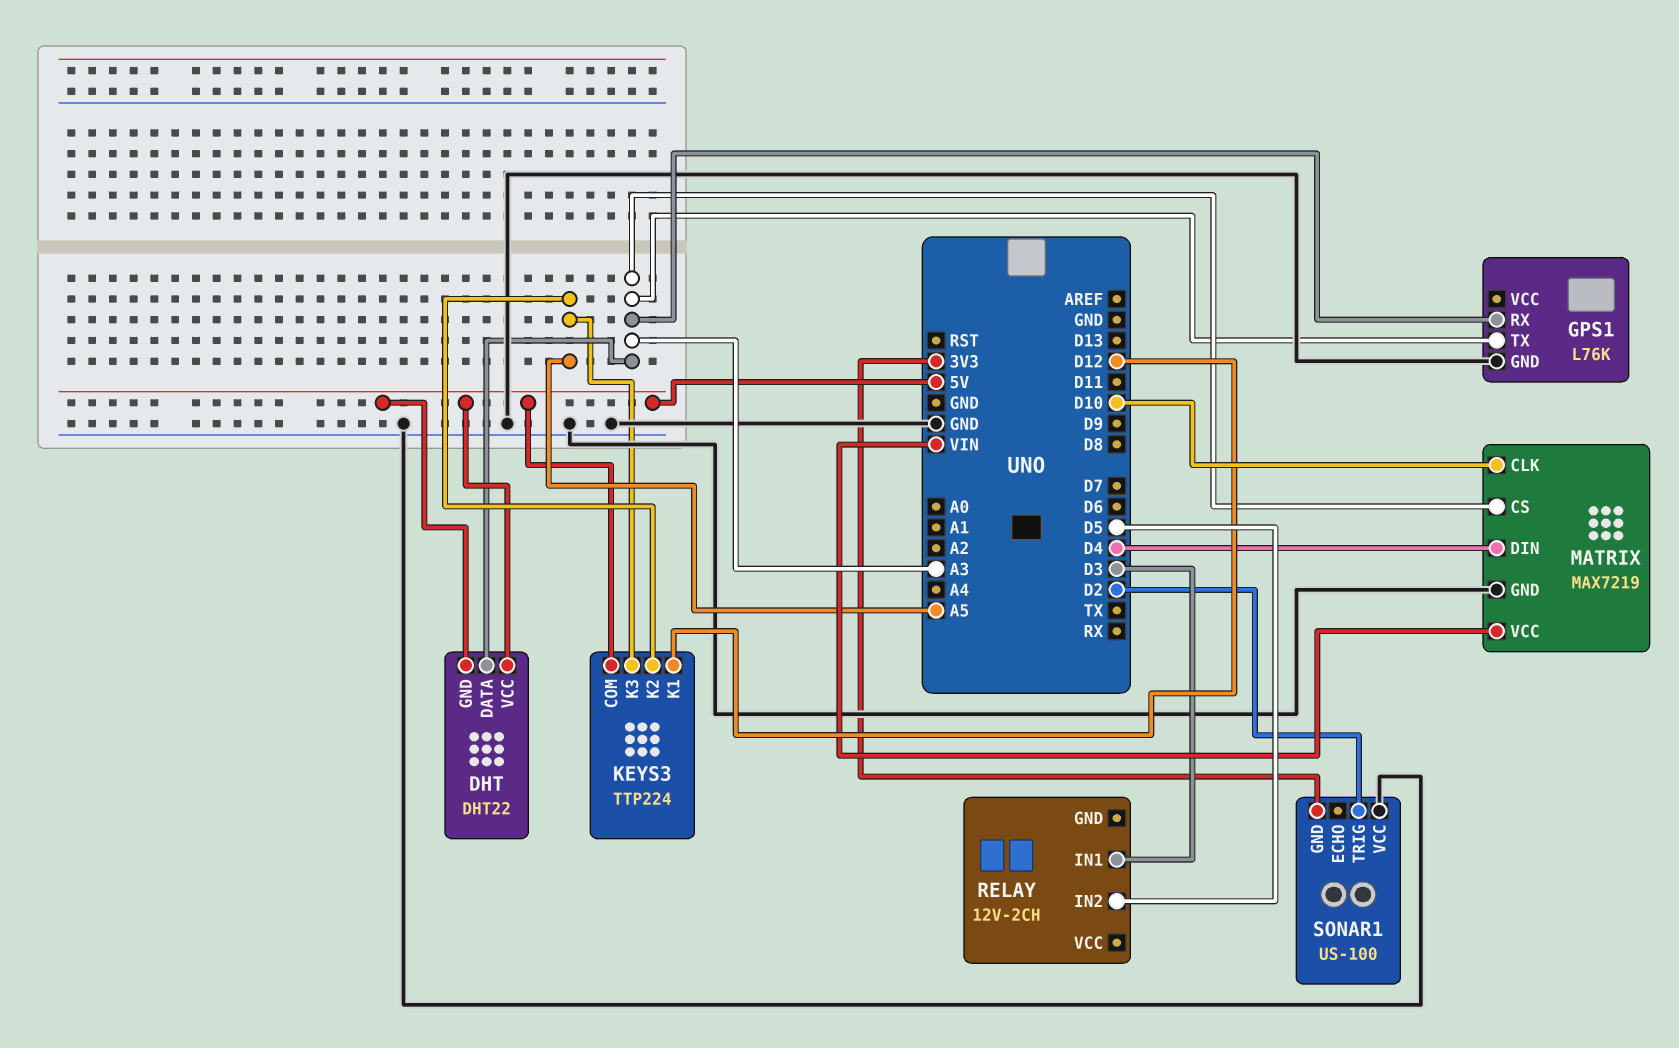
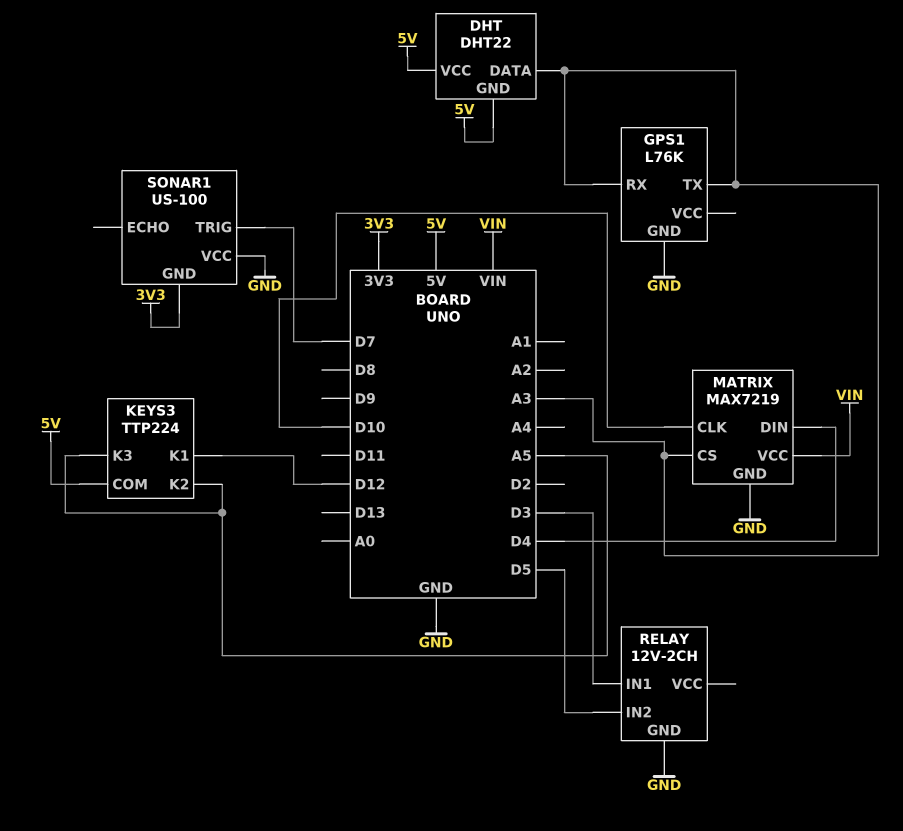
RELAY pin GND: none -> GND
SONAR1 pin TRIG: D2 -> D7

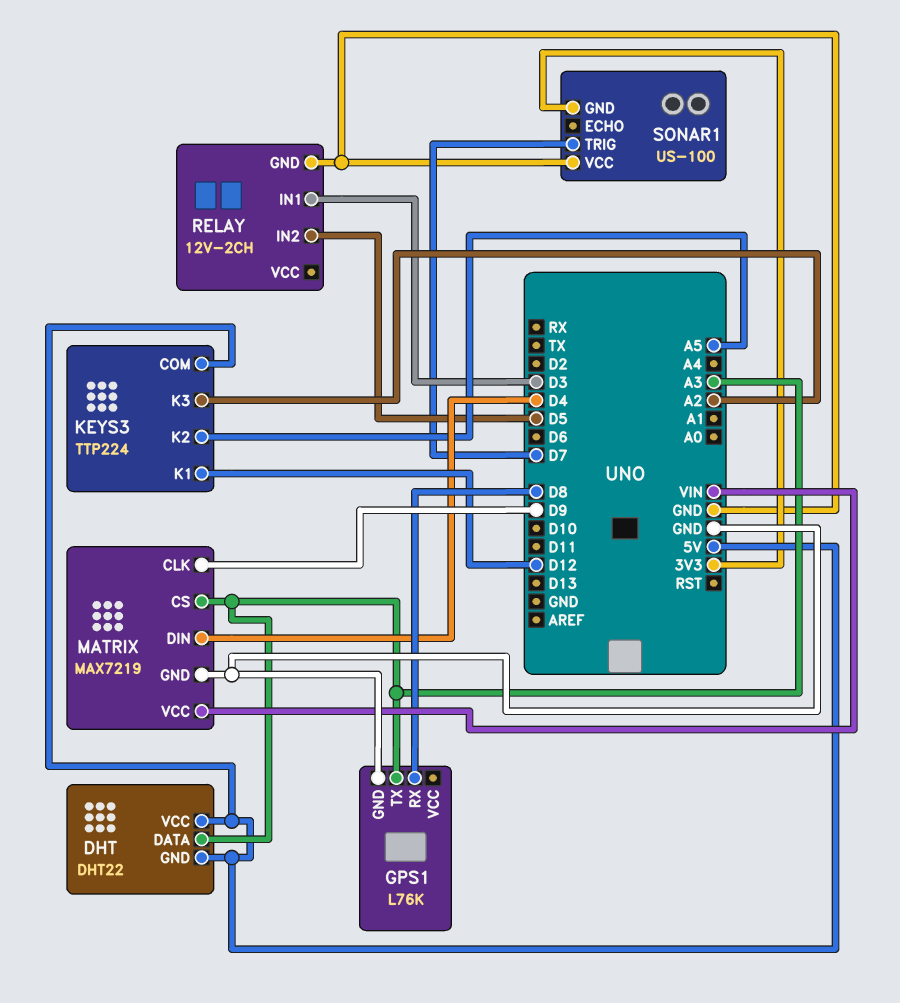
GPS1 pin RX: A3 -> D8
KEYS3 pin K3: A5 -> A2
MATRIX pin CLK: D10 -> D9

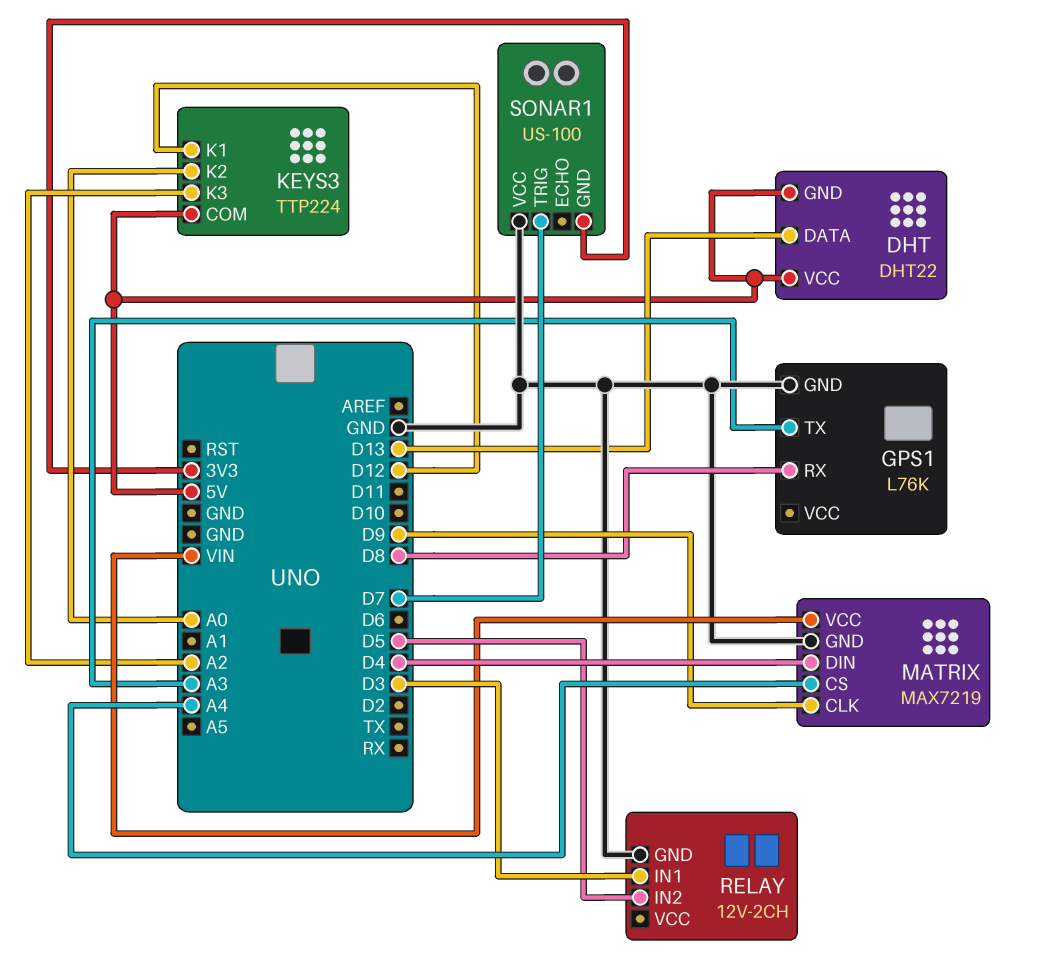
DHT pin DATA: A3 -> D13
KEYS3 pin K2: A5 -> A0
MATRIX pin CS: A3 -> A4

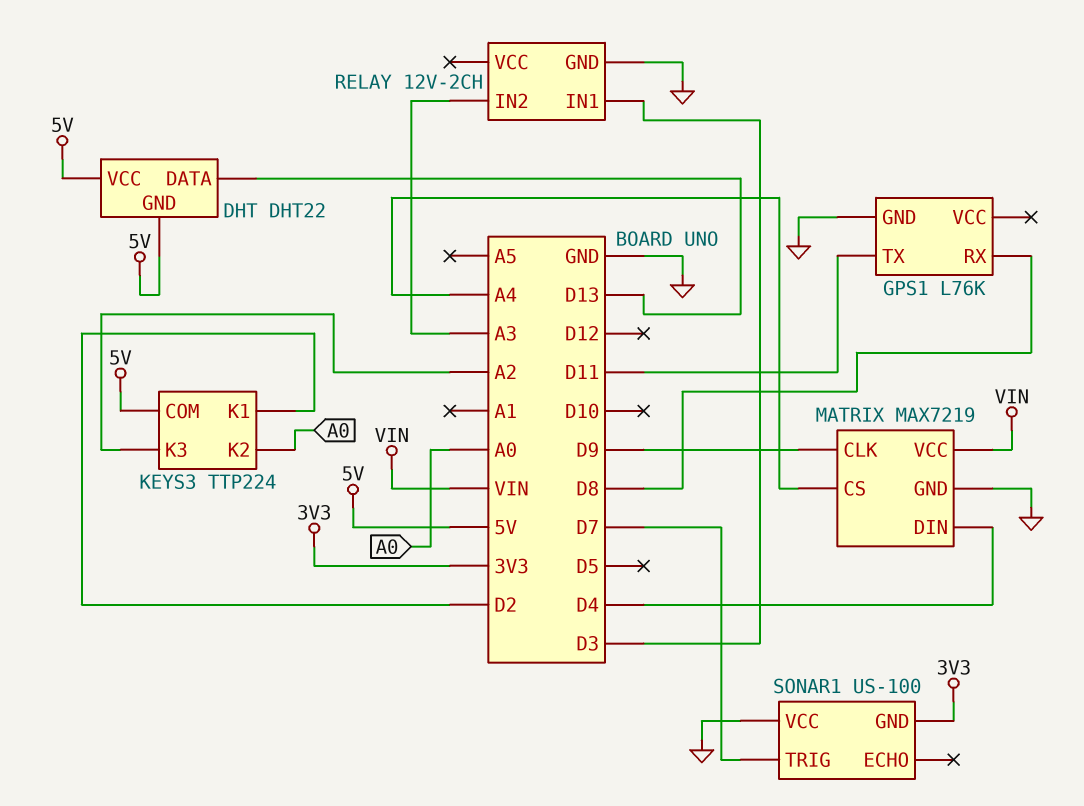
GPS1 pin TX: A3 -> D11
KEYS3 pin K1: D12 -> D2
RELAY pin IN2: D5 -> A3

